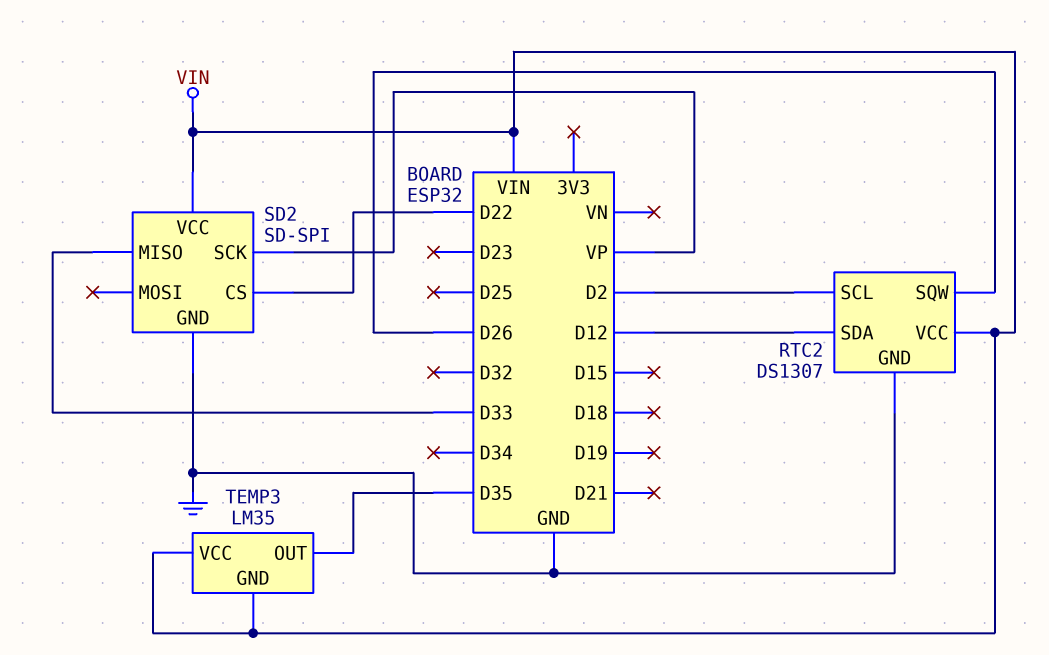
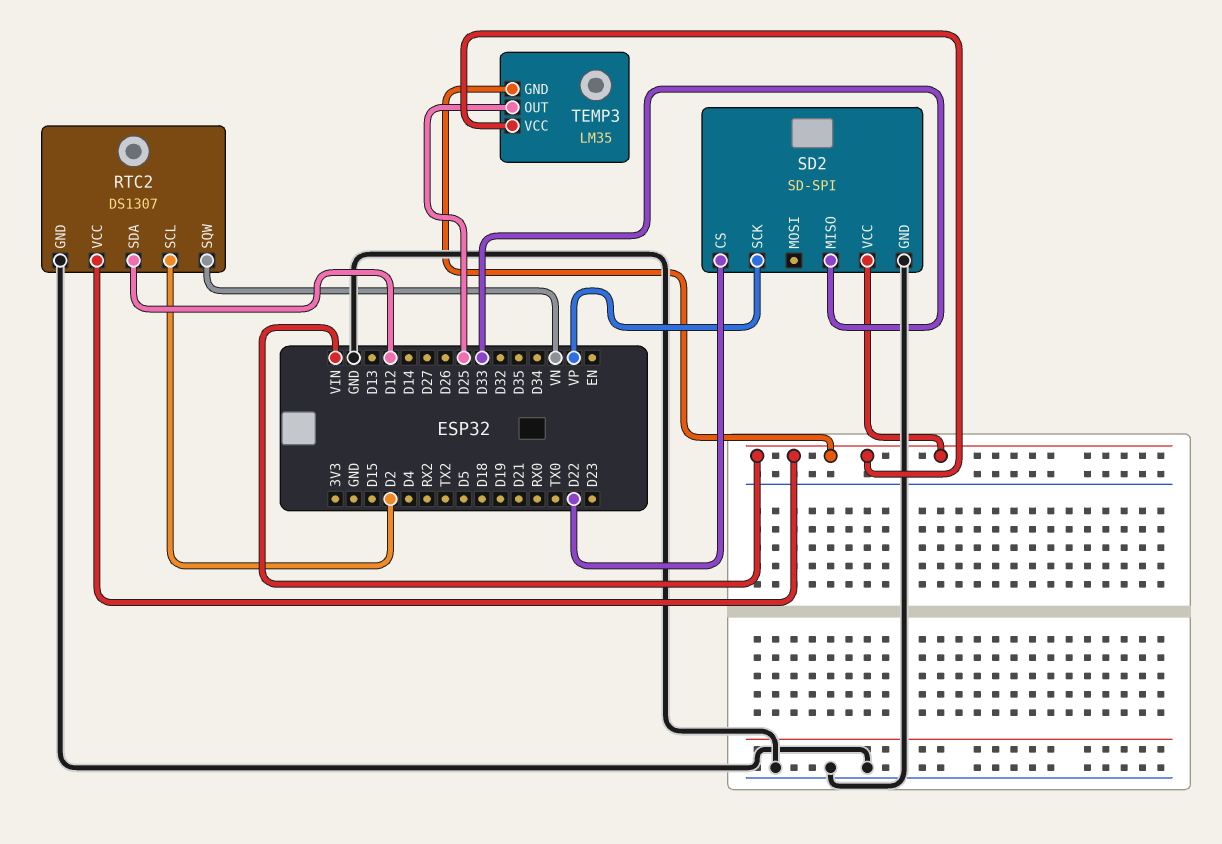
RTC2 pin SQW: D26 -> VN
TEMP3 pin OUT: D35 -> D25

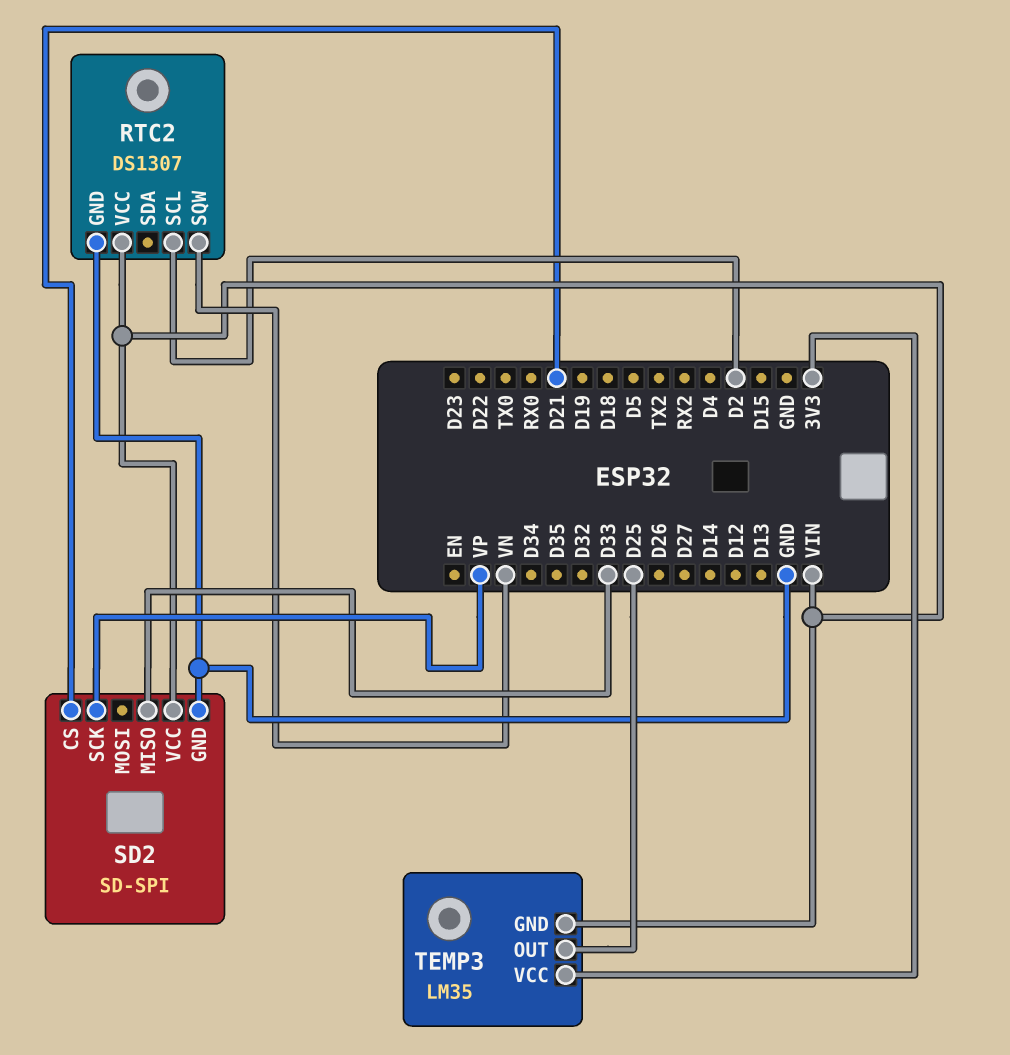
RTC2 pin SDA: D12 -> none
SD2 pin CS: D22 -> D21
TEMP3 pin VCC: VIN -> 3V3

